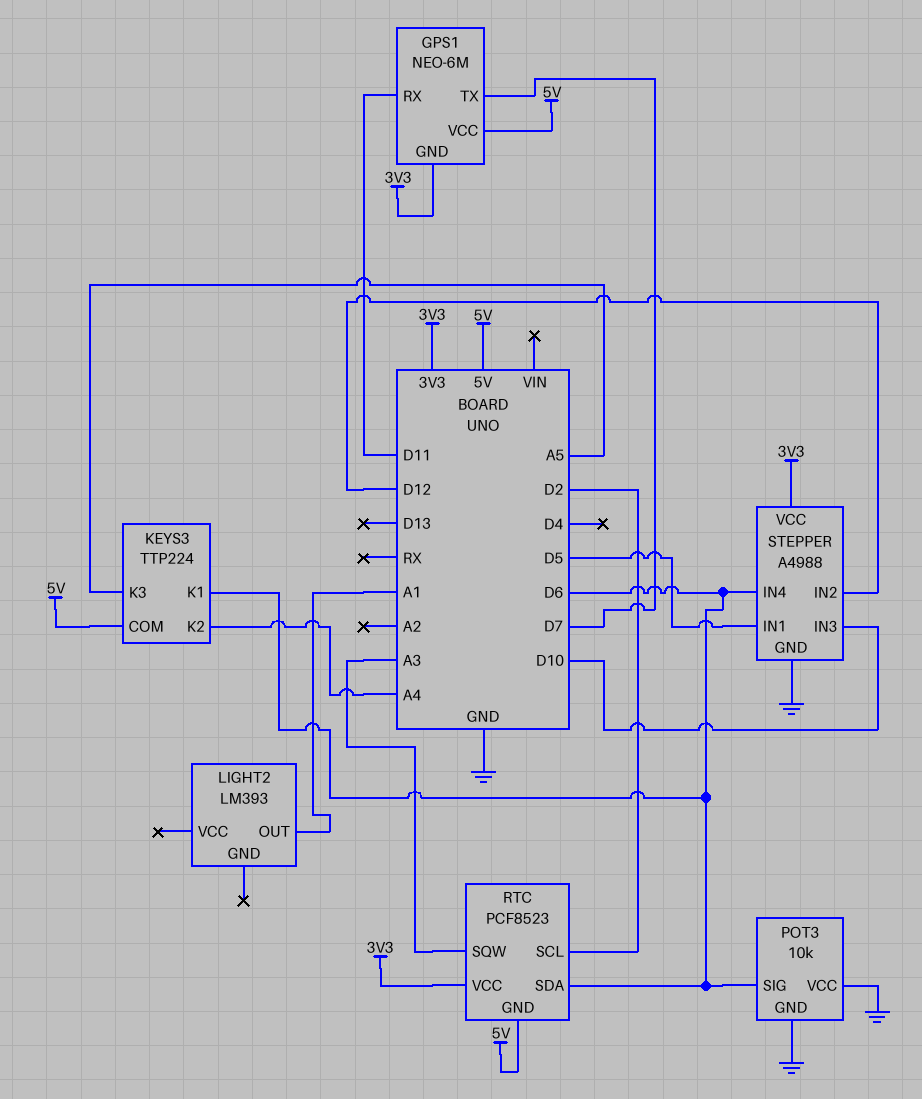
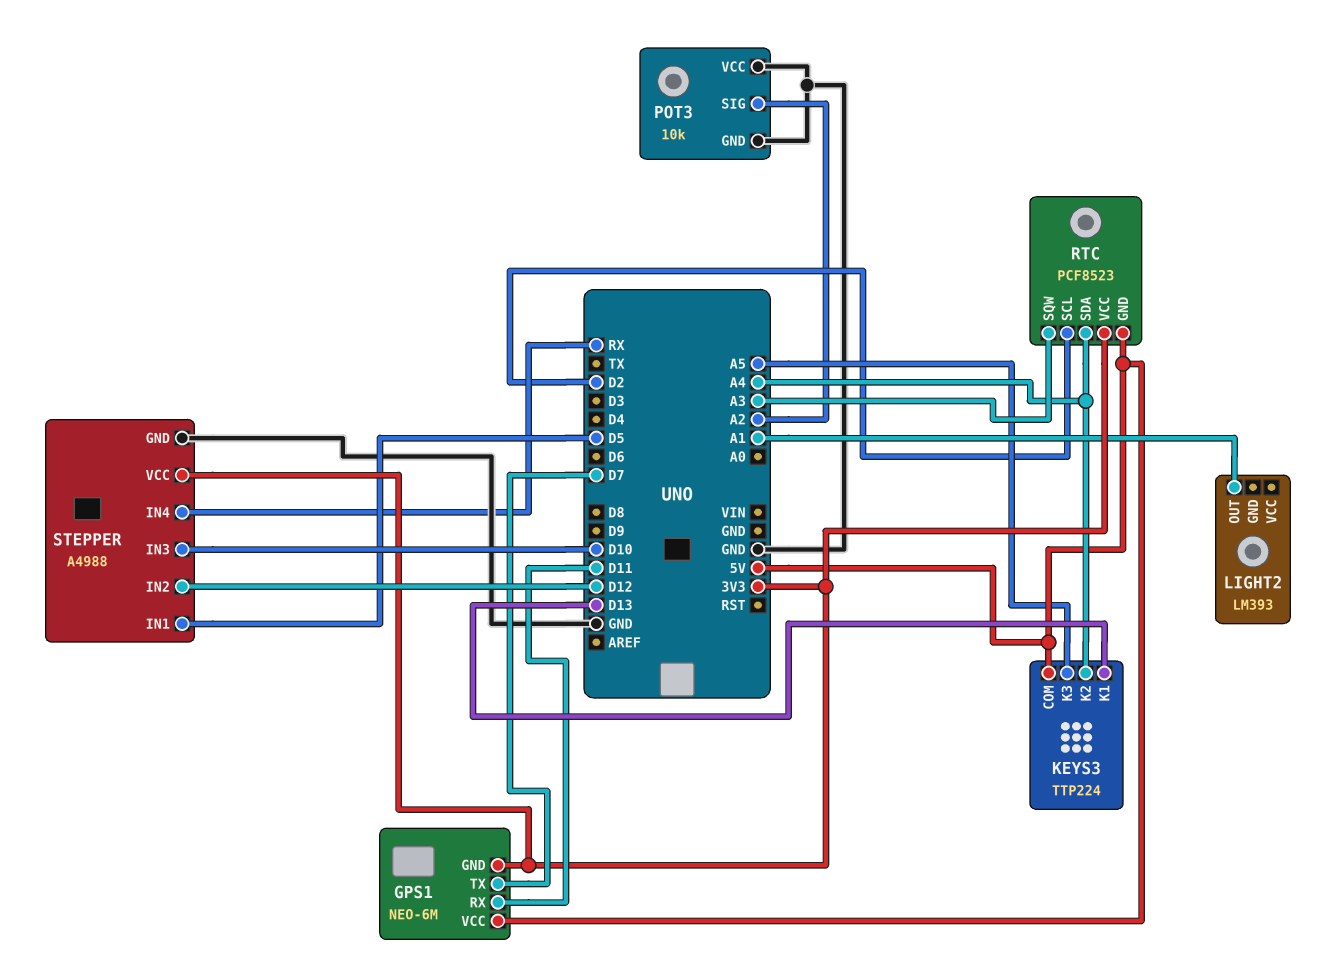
KEYS3 pin K1: D6 -> D13
POT3 pin SIG: D6 -> A2
RTC pin SDA: D6 -> A4
STEPPER pin IN4: D6 -> RX

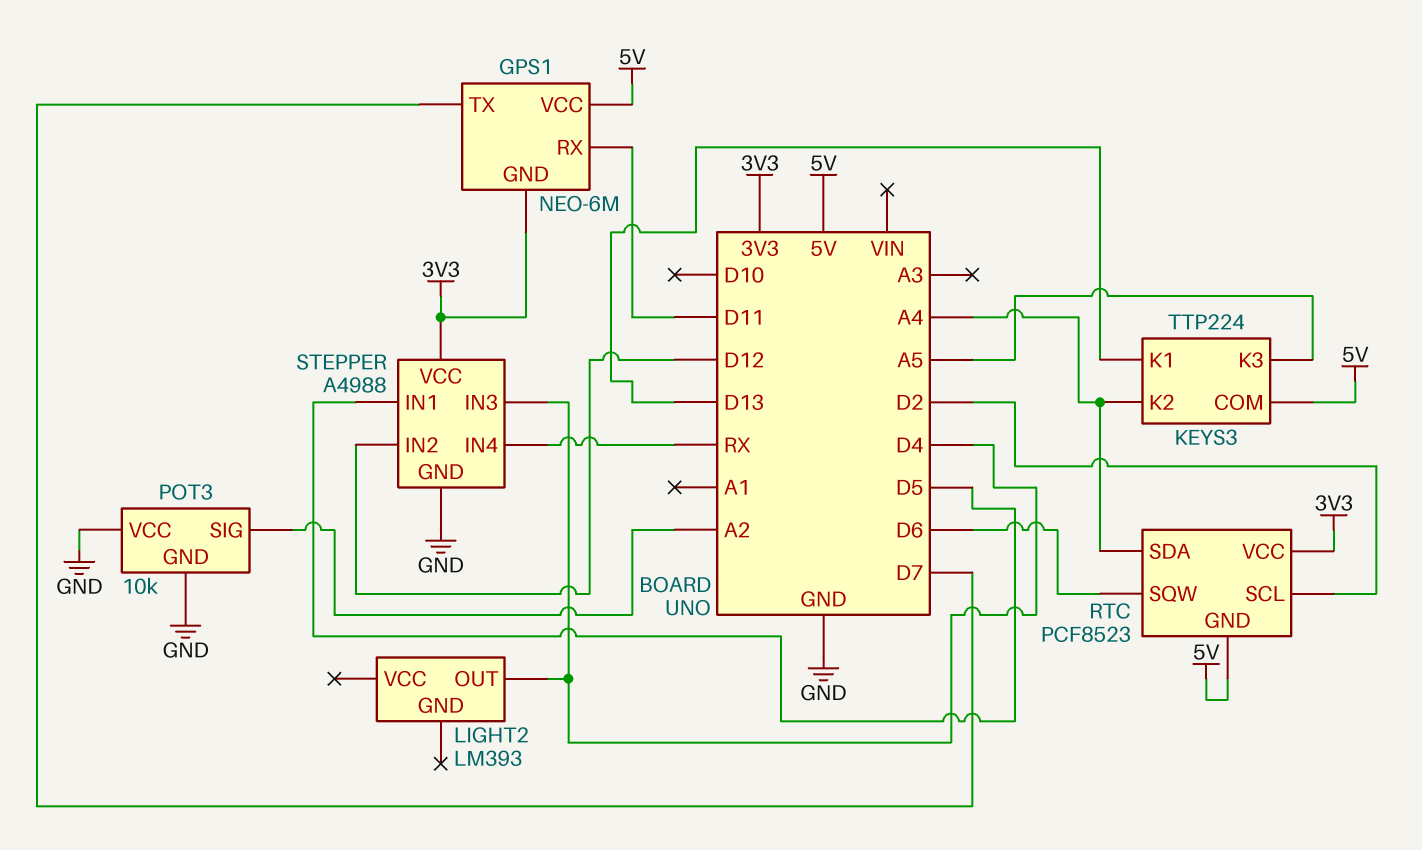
LIGHT2 pin OUT: A1 -> D4
RTC pin SQW: A3 -> D6
STEPPER pin IN3: D10 -> D4

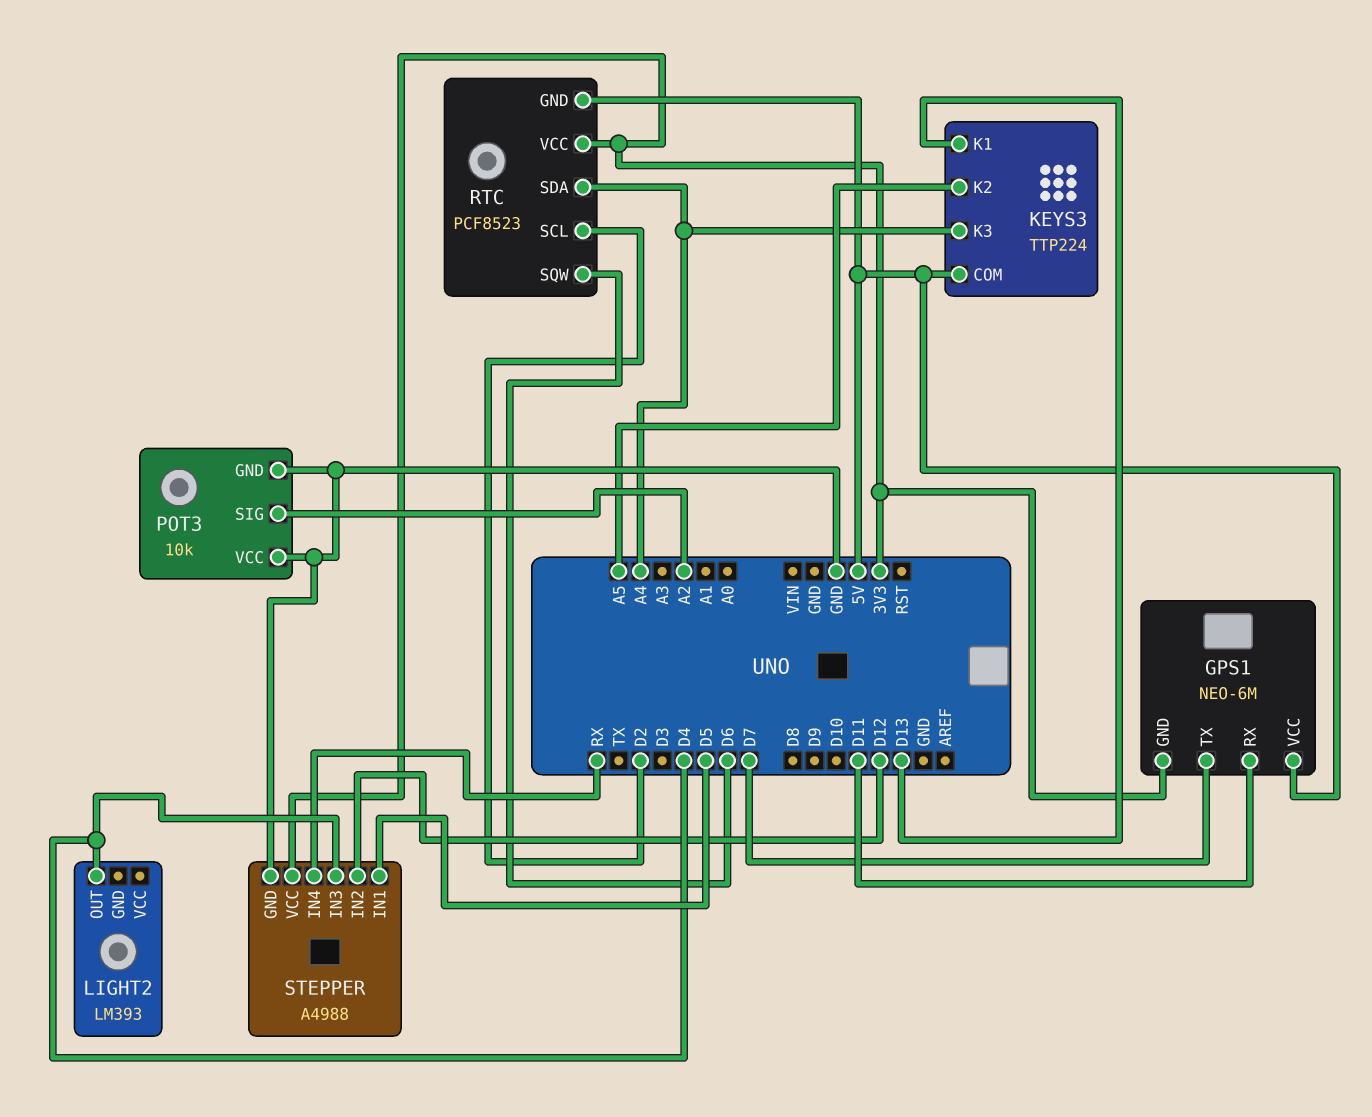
KEYS3 pin K2: A4 -> A5
KEYS3 pin K3: A5 -> A4

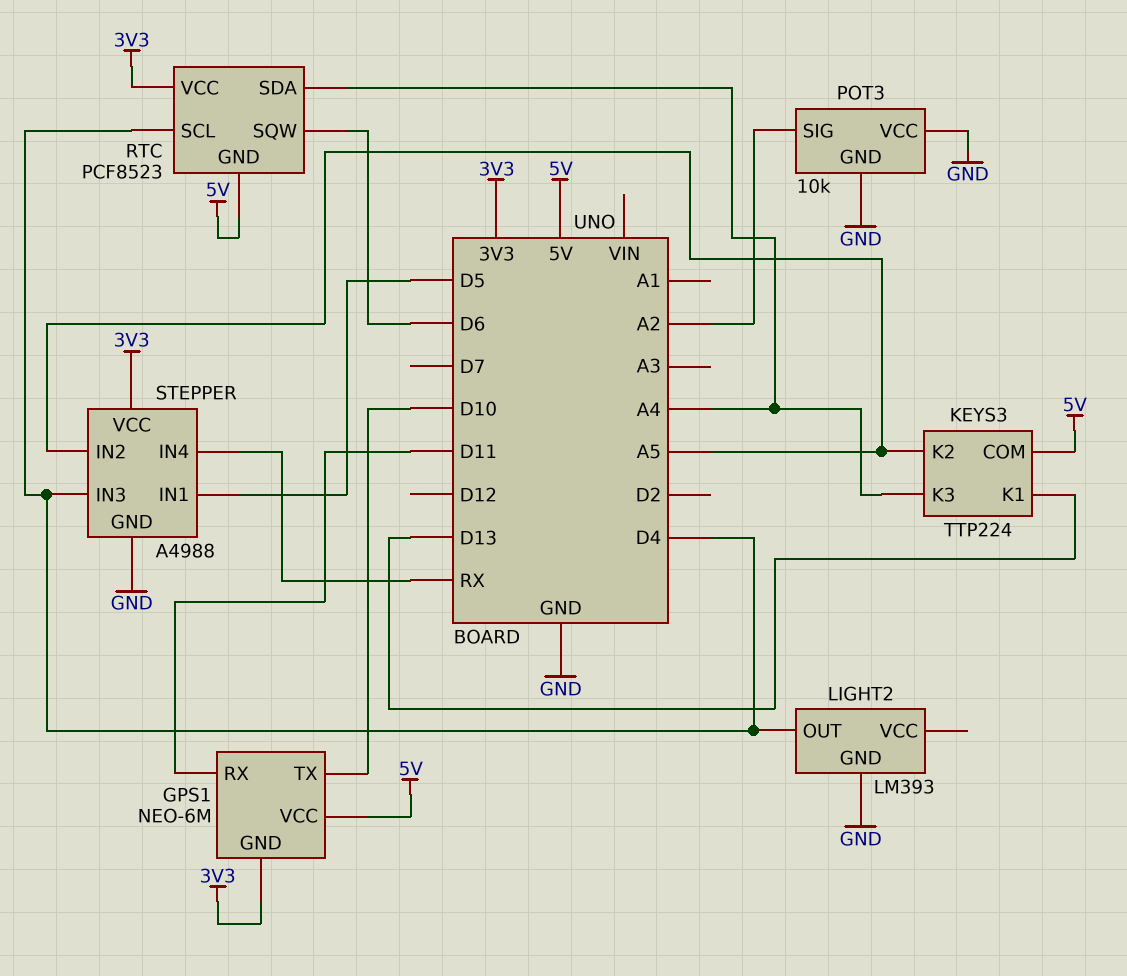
GPS1 pin TX: D7 -> D10
LIGHT2 pin GND: none -> GND
RTC pin SCL: D2 -> D4
STEPPER pin IN2: D12 -> A5

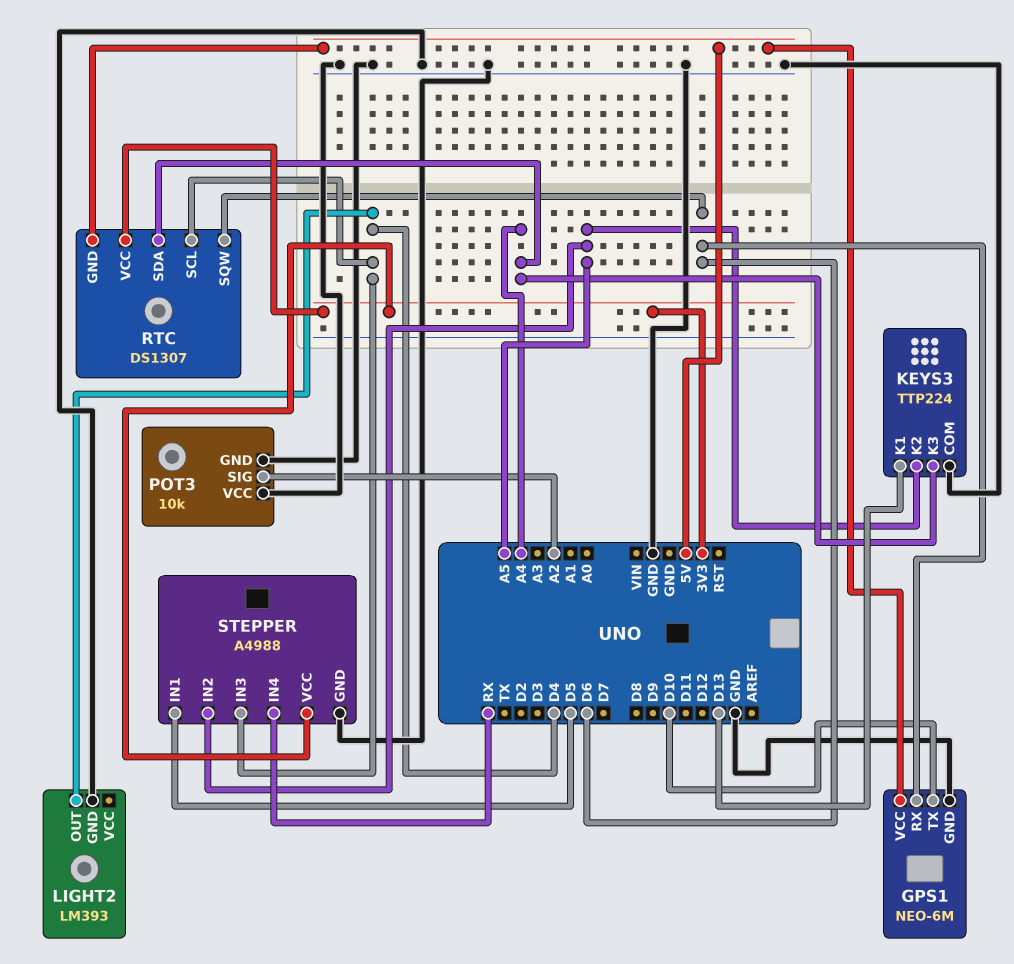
GPS1 pin GND: 3V3 -> GND
GPS1 pin RX: D11 -> D6
KEYS3 pin COM: 5V -> GND
RTC: PCF8523 -> DS1307

